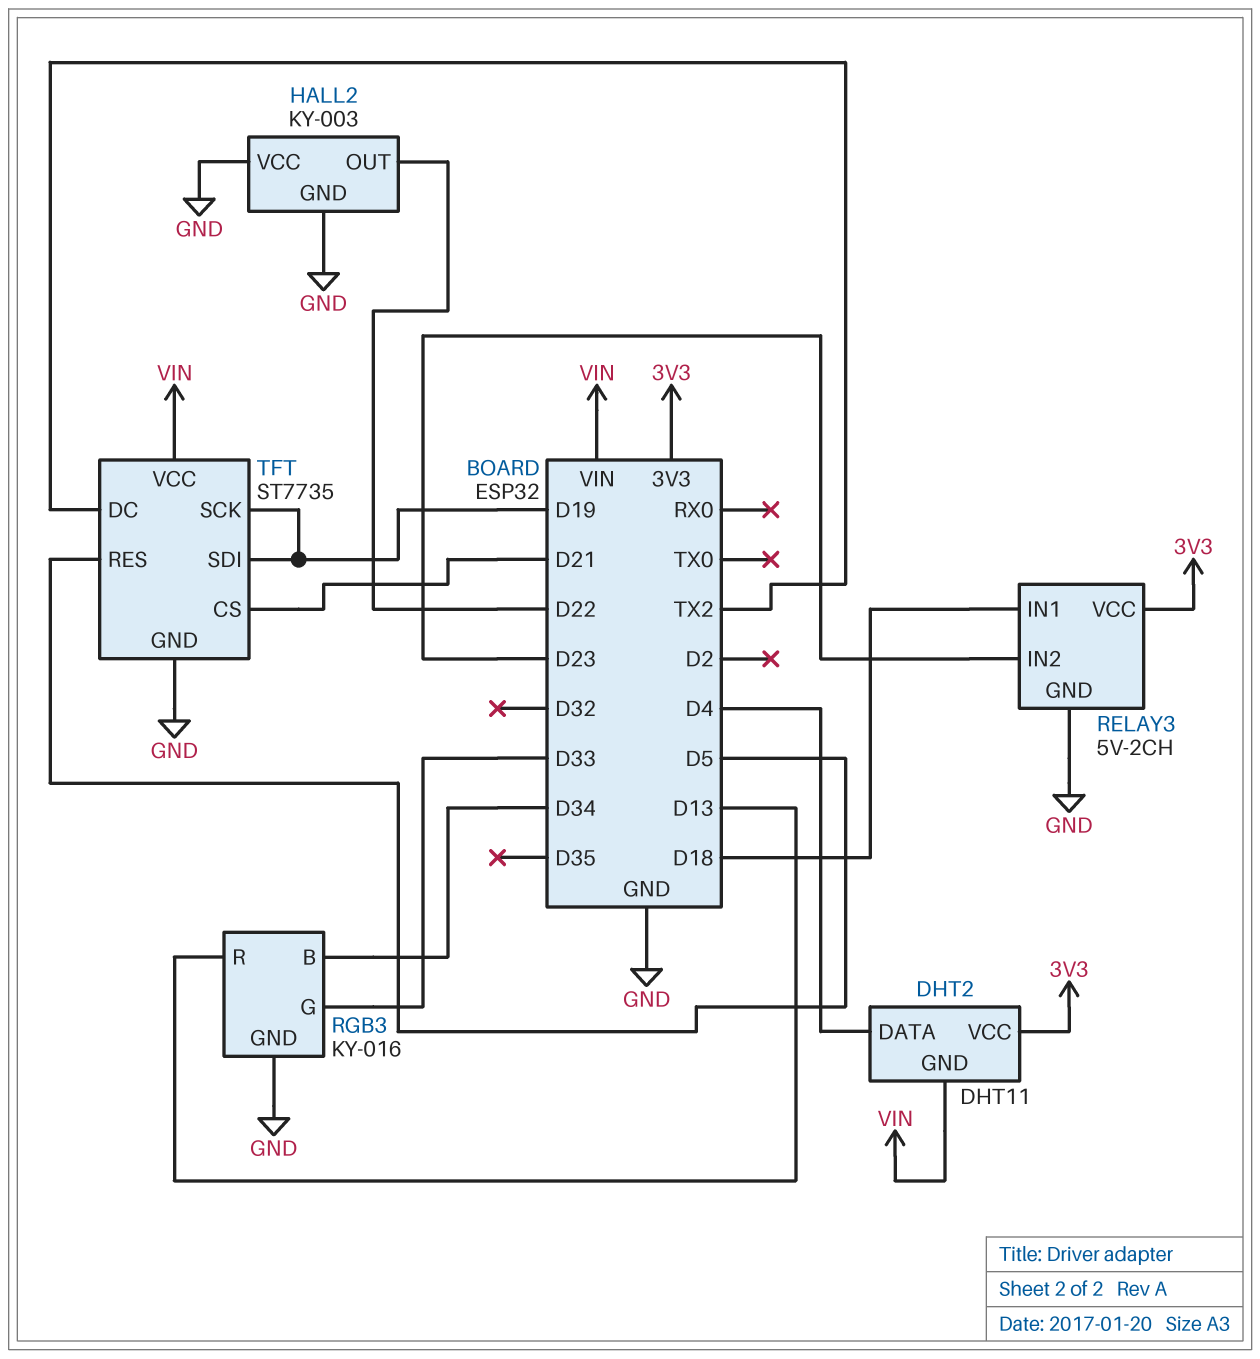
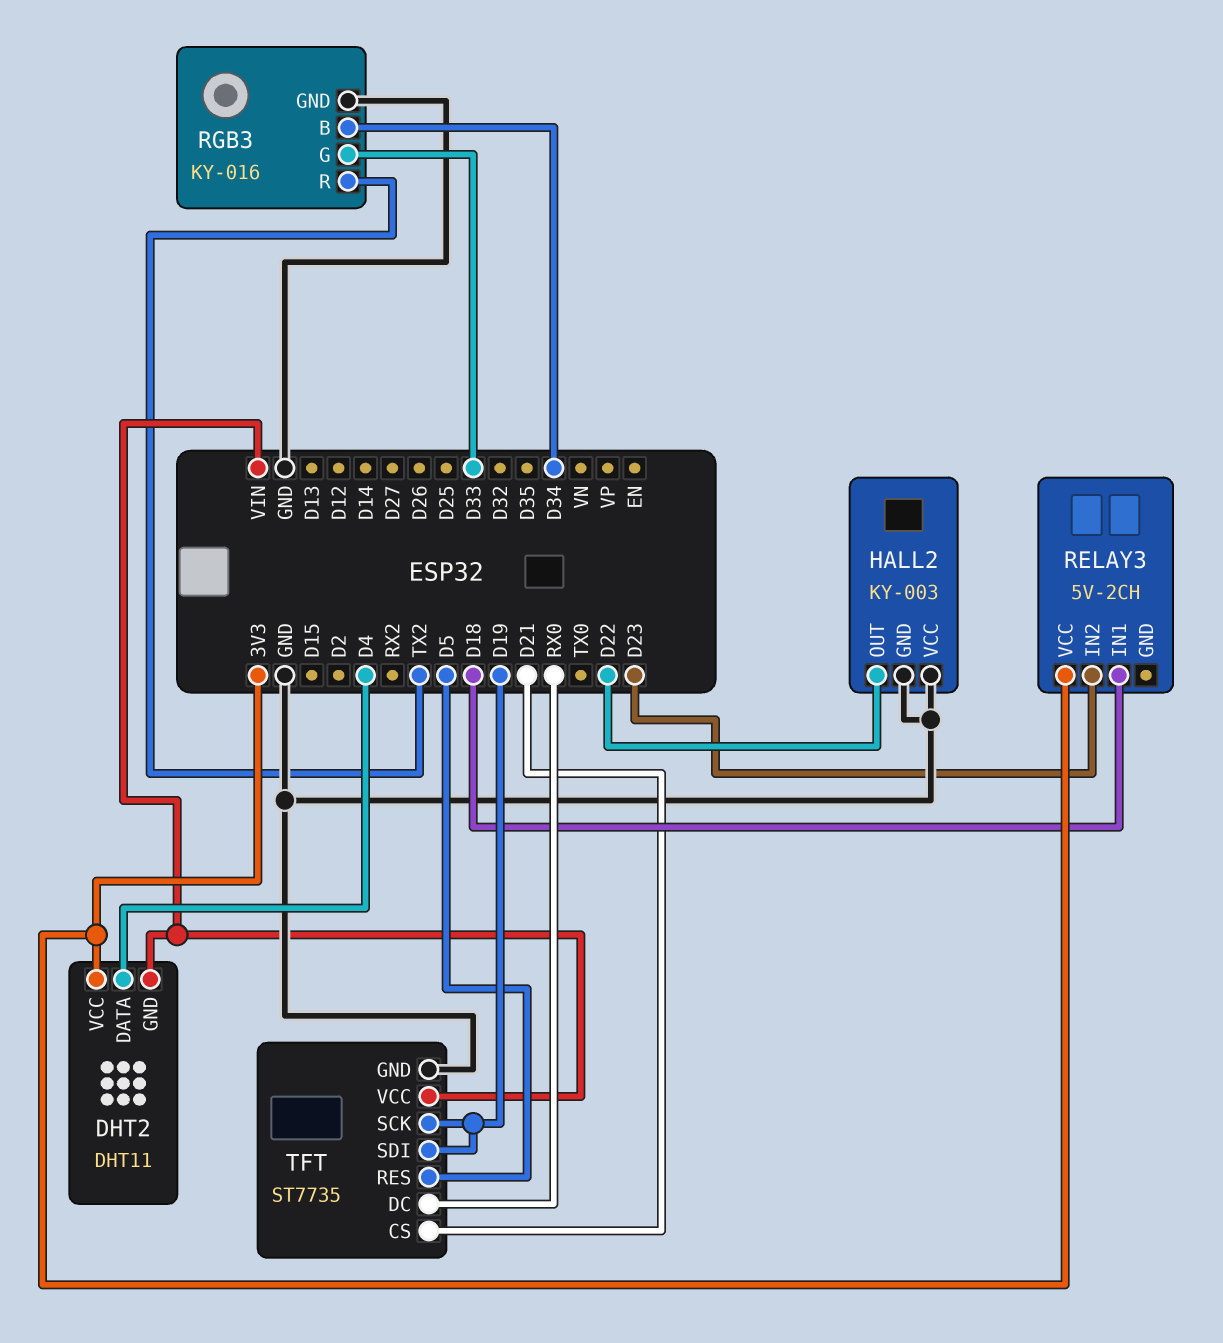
RELAY3 pin GND: GND -> none
RGB3 pin R: D13 -> TX2
TFT pin DC: TX2 -> RX0

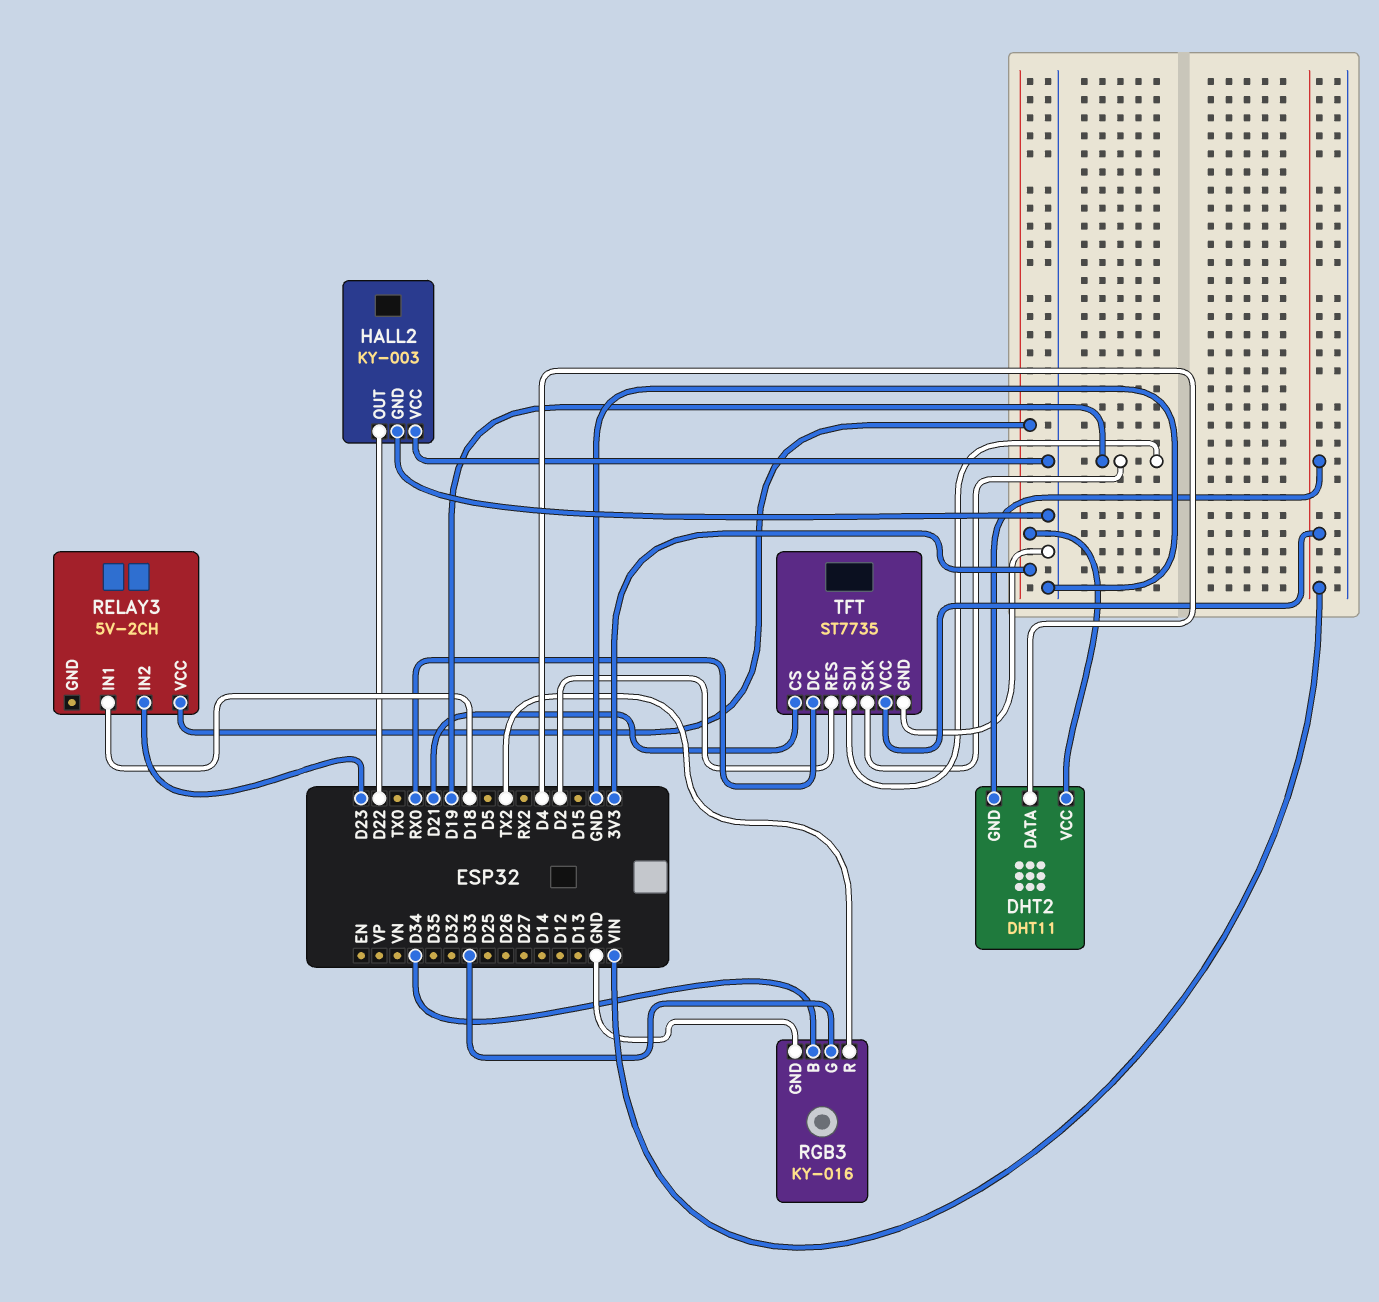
TFT pin RES: D5 -> D2

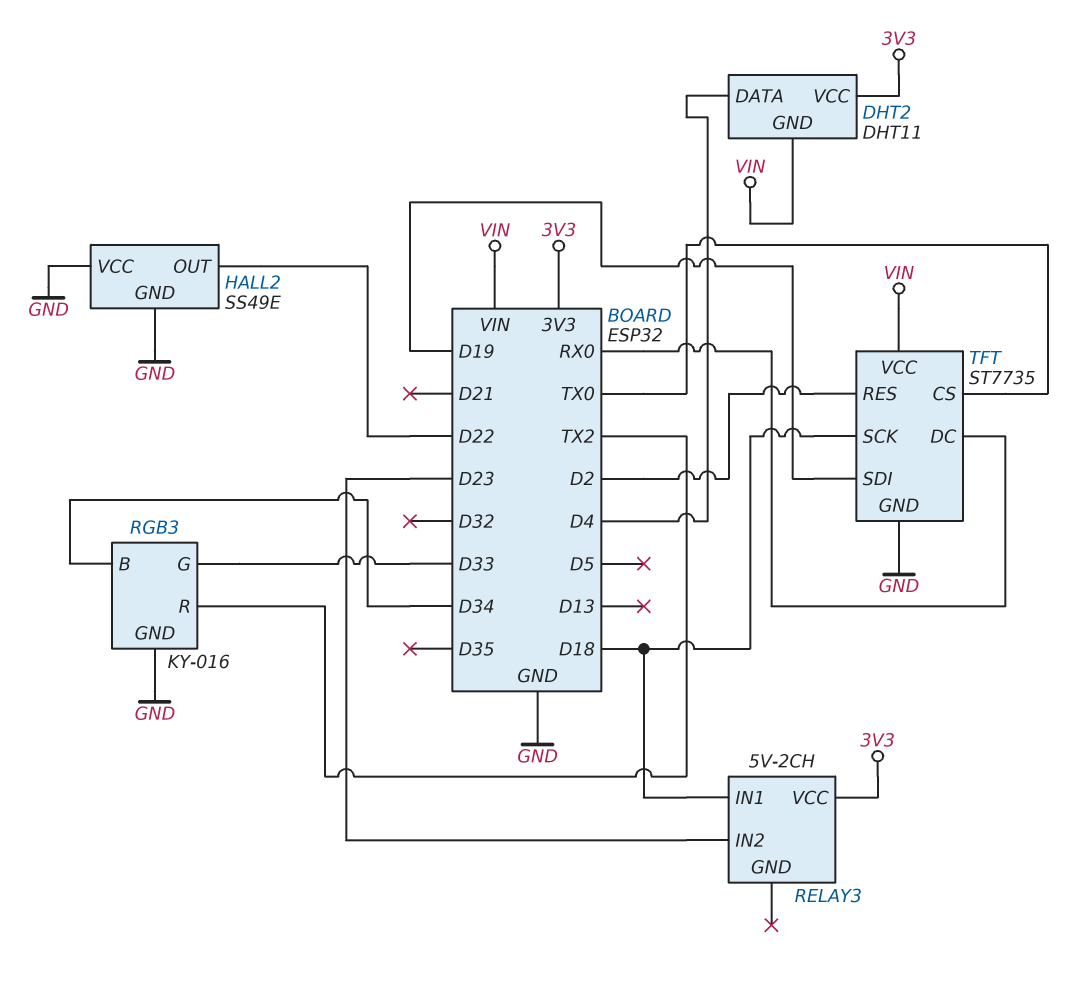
HALL2: KY-003 -> SS49E
TFT pin CS: D21 -> TX0
TFT pin SCK: D19 -> D18

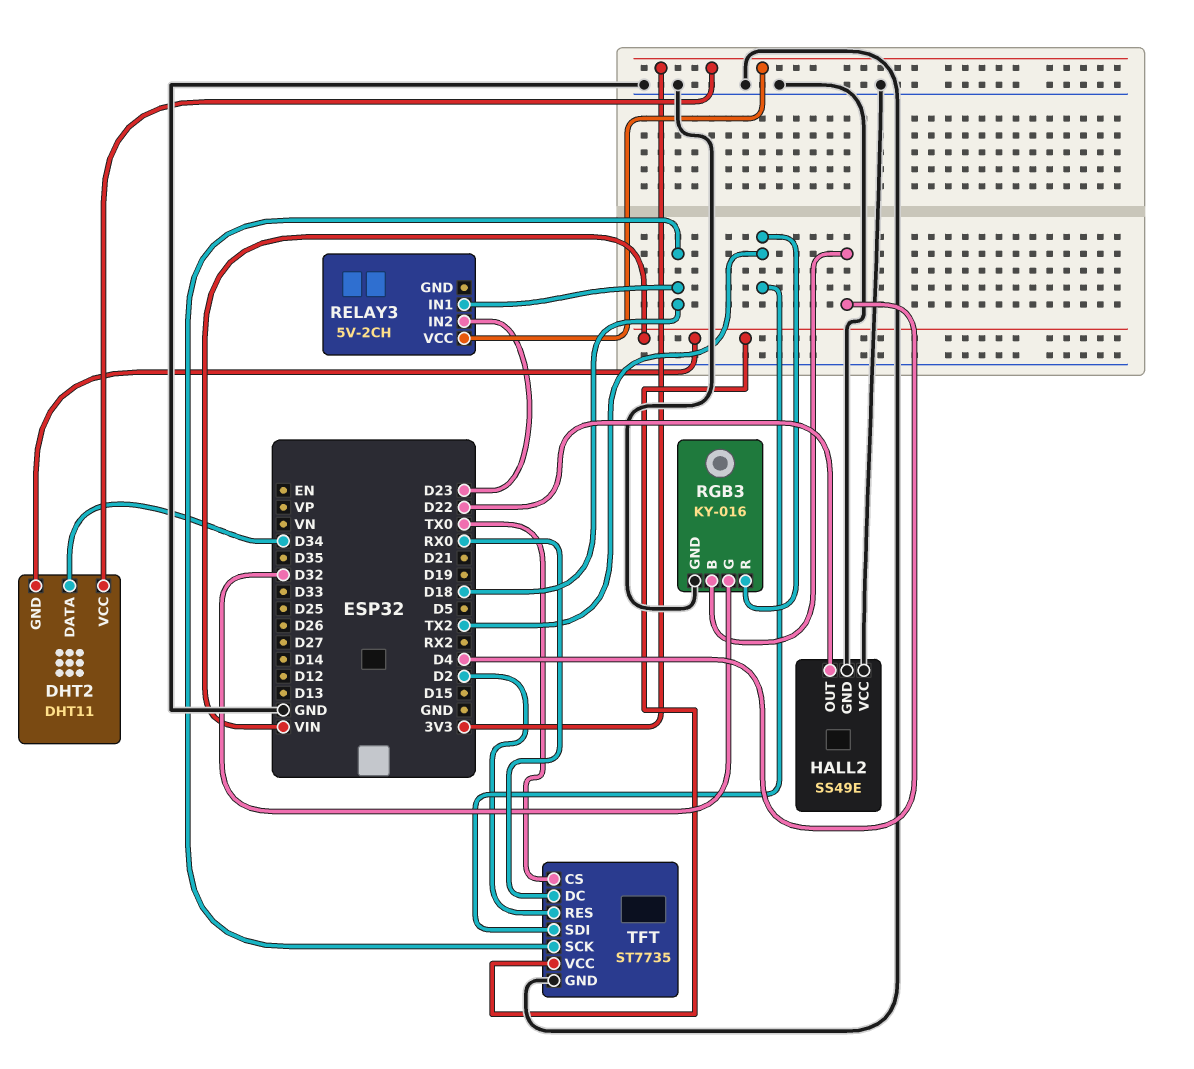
DHT2 pin DATA: D4 -> D34
RGB3 pin B: D34 -> D4
RGB3 pin G: D33 -> D32
TFT pin SDI: D19 -> TX2

